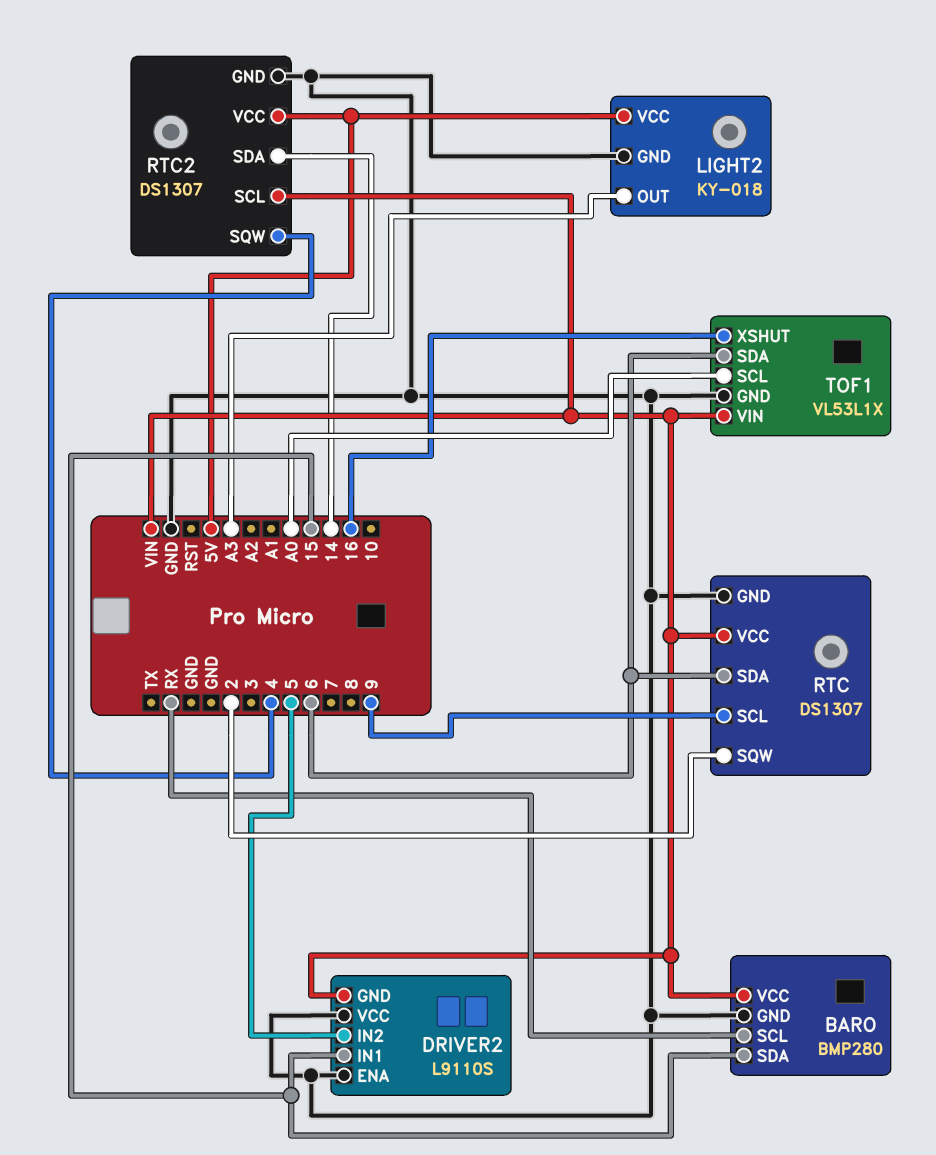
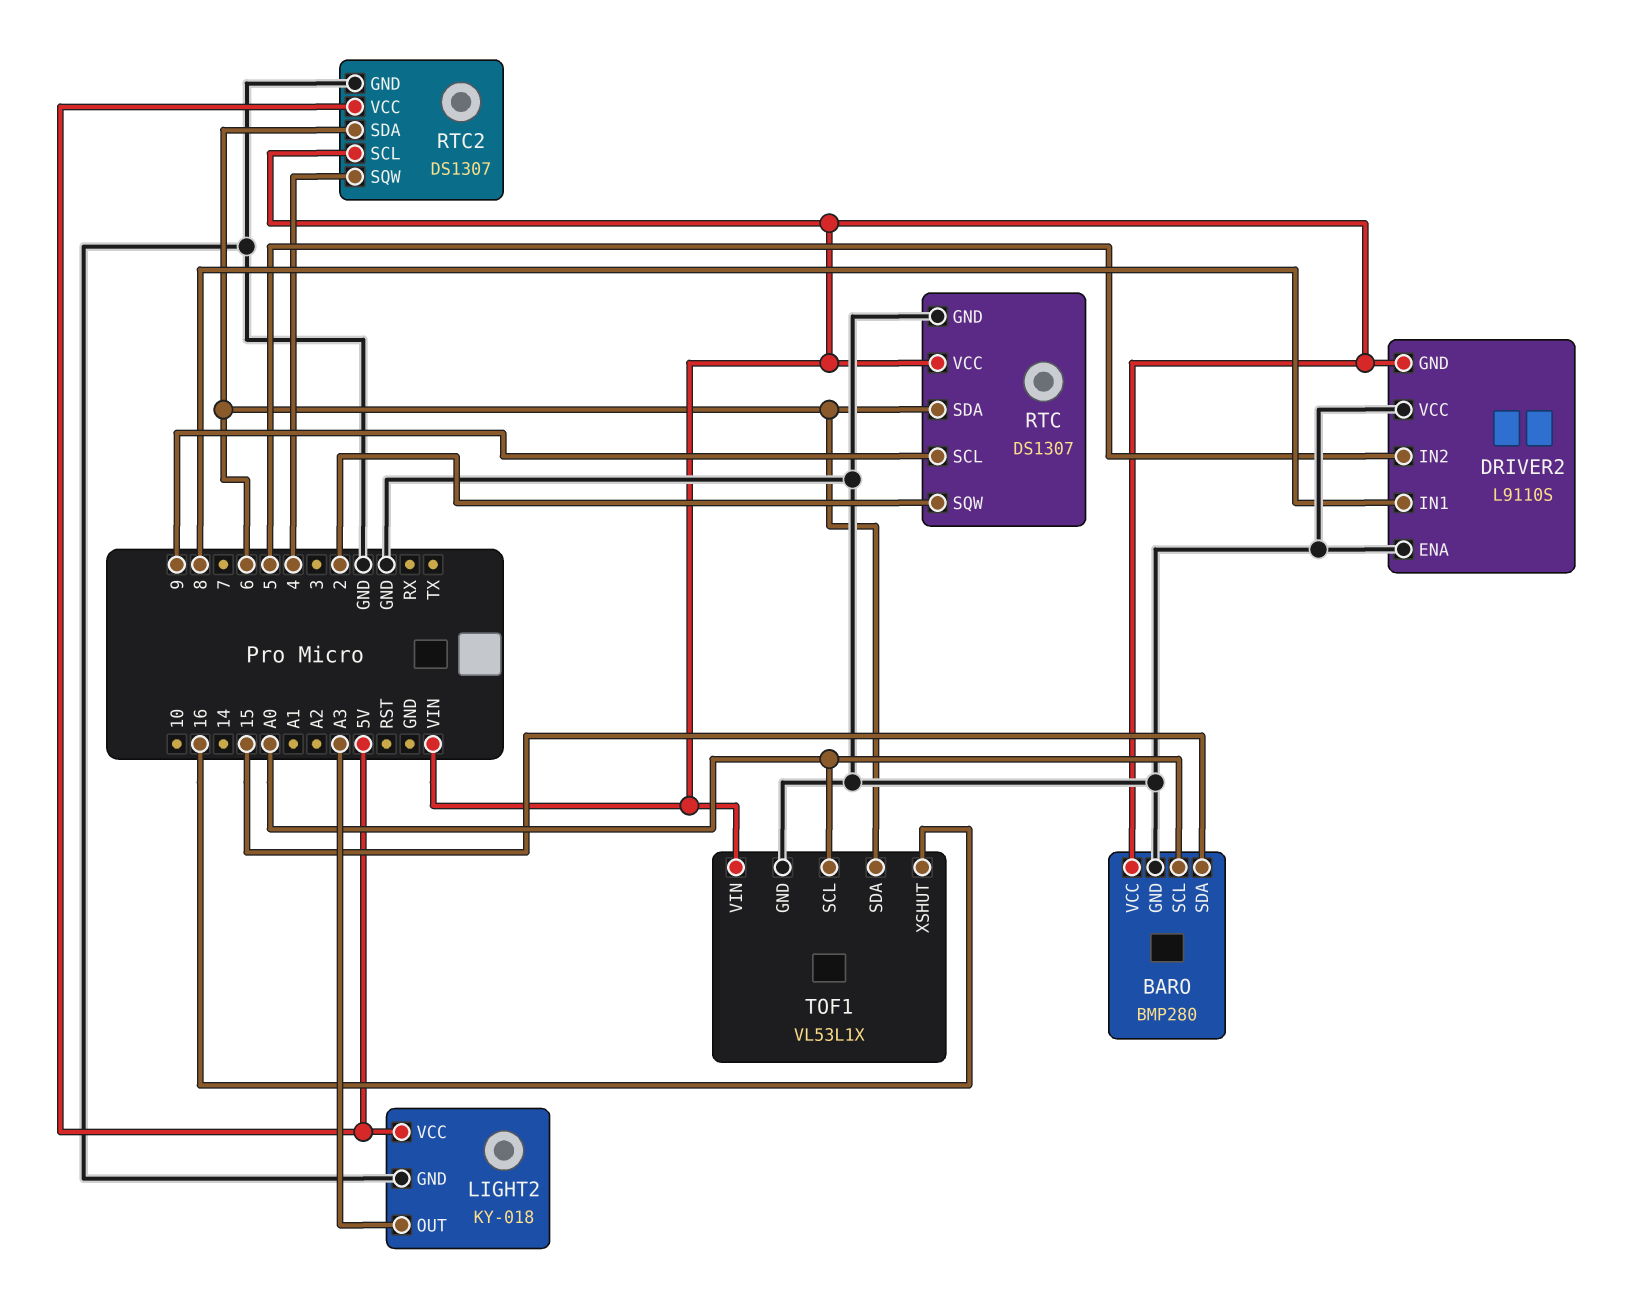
BARO pin SCL: RX -> A0
DRIVER2 pin IN1: 15 -> 8
RTC2 pin SDA: 14 -> 6

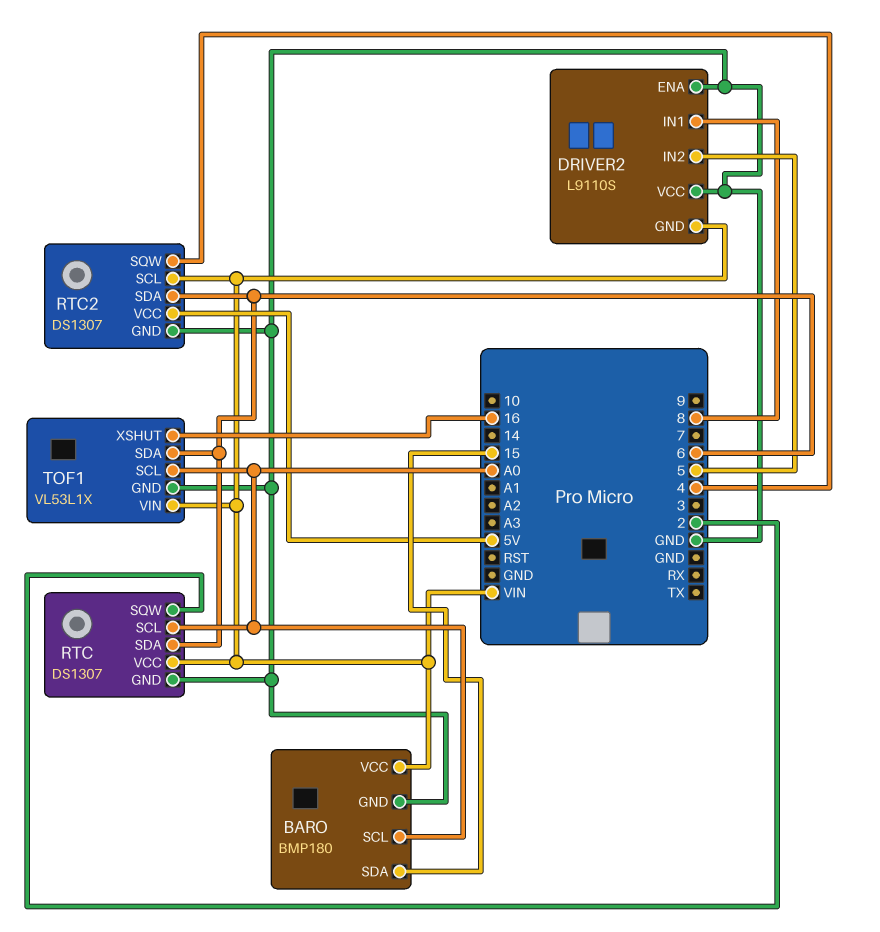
BARO: BMP280 -> BMP180
LIGHT2: KY-018 -> none
LIGHT2 pin GND: GND -> none
LIGHT2 pin OUT: A3 -> none
LIGHT2 pin VCC: 5V -> none
RTC pin SCL: 9 -> A0

